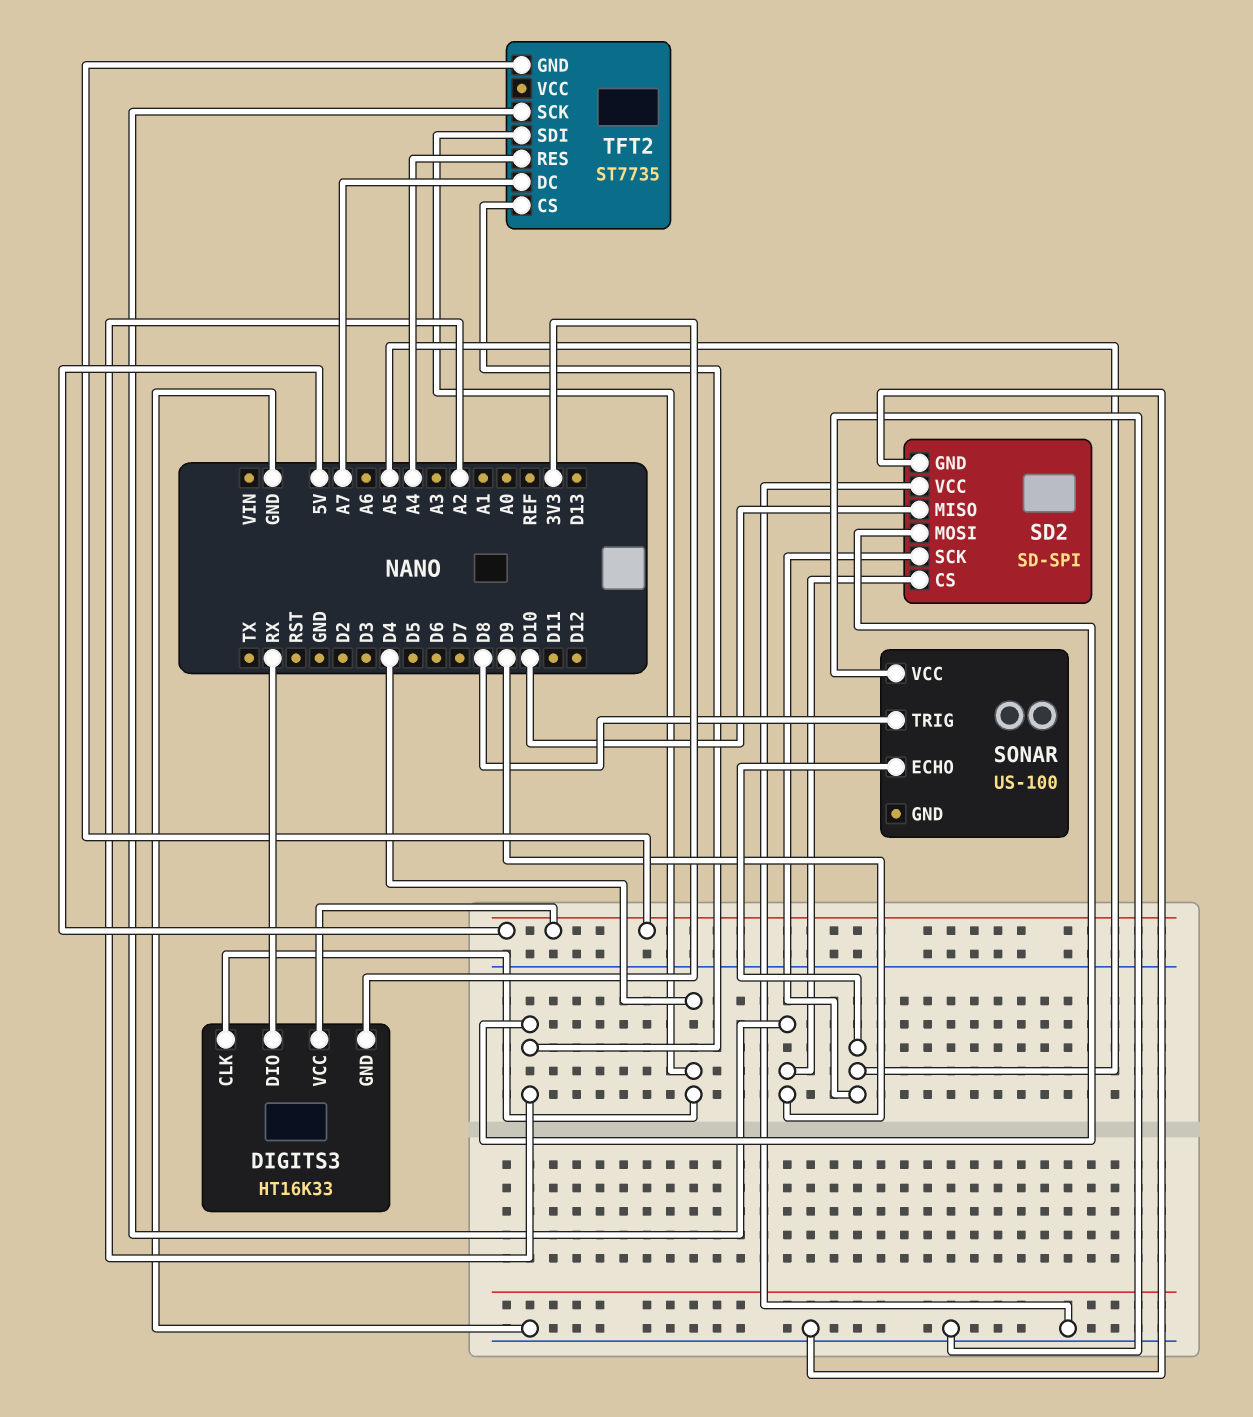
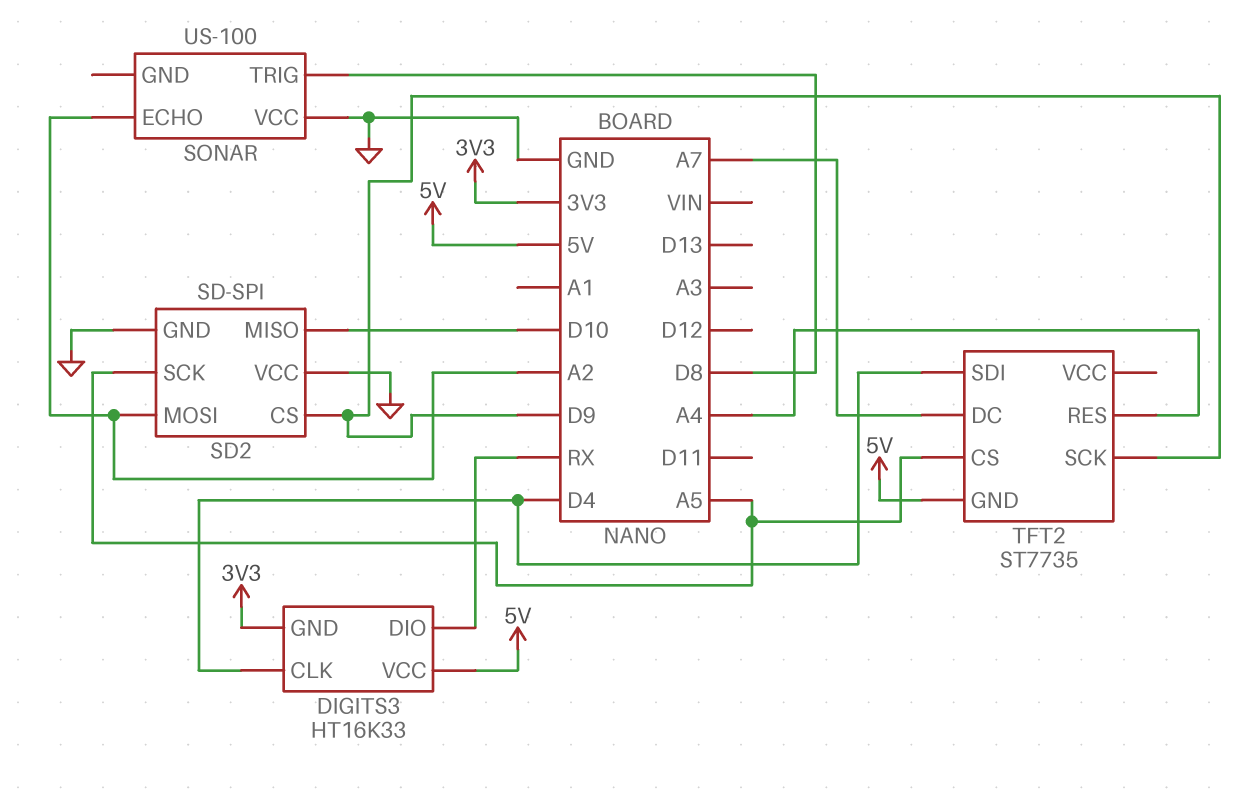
SONAR pin ECHO: A5 -> A2
TFT2 pin CS: A2 -> A5

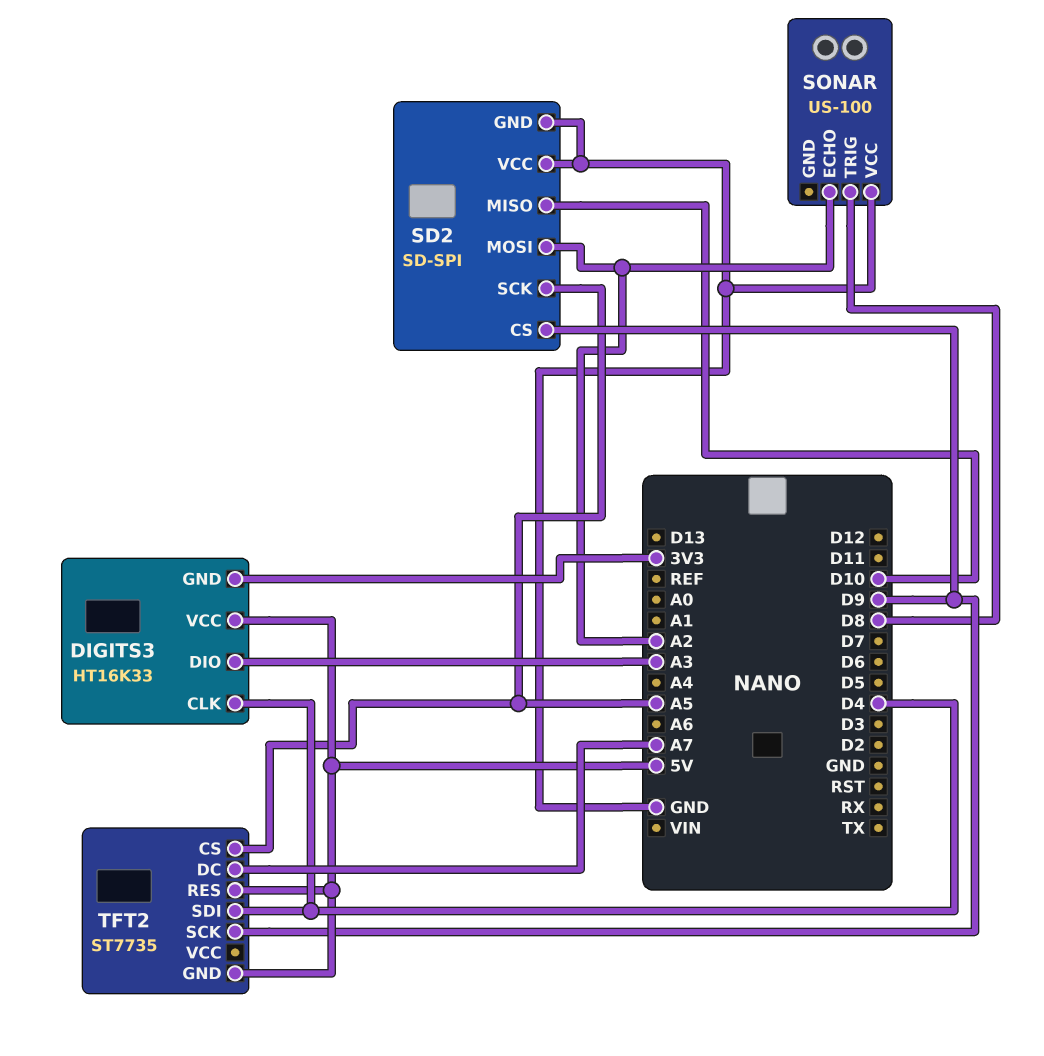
DIGITS3 pin DIO: RX -> A3
TFT2 pin RES: A4 -> 5V

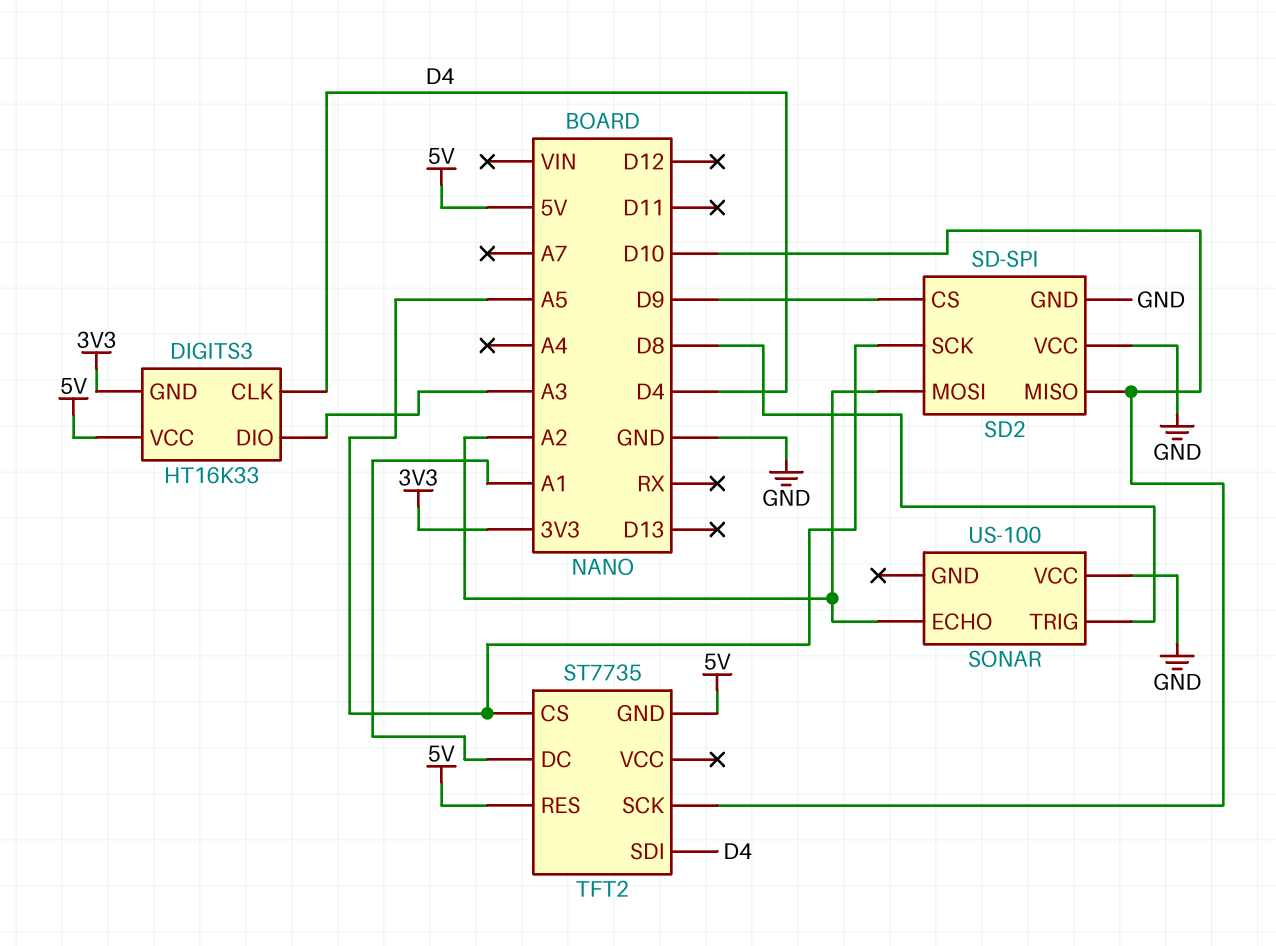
TFT2 pin DC: A7 -> A1
TFT2 pin SCK: D9 -> D10

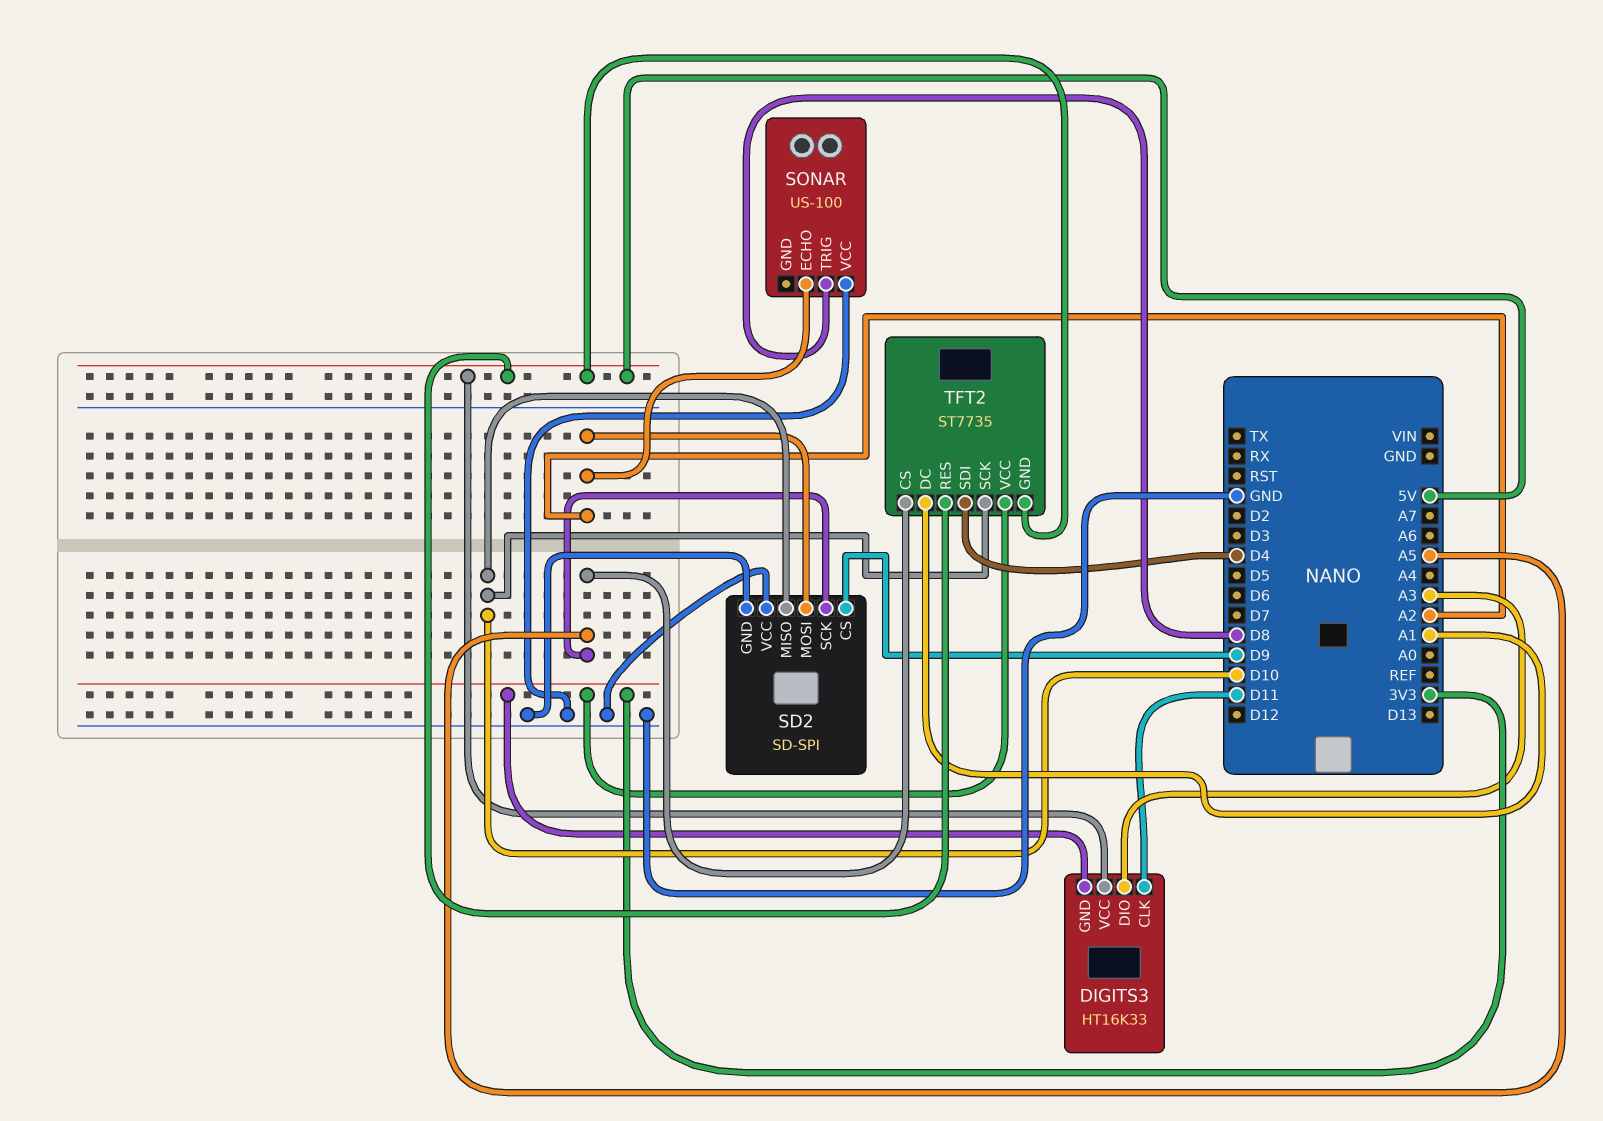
DIGITS3 pin CLK: D4 -> D11
TFT2 pin VCC: none -> 3V3

